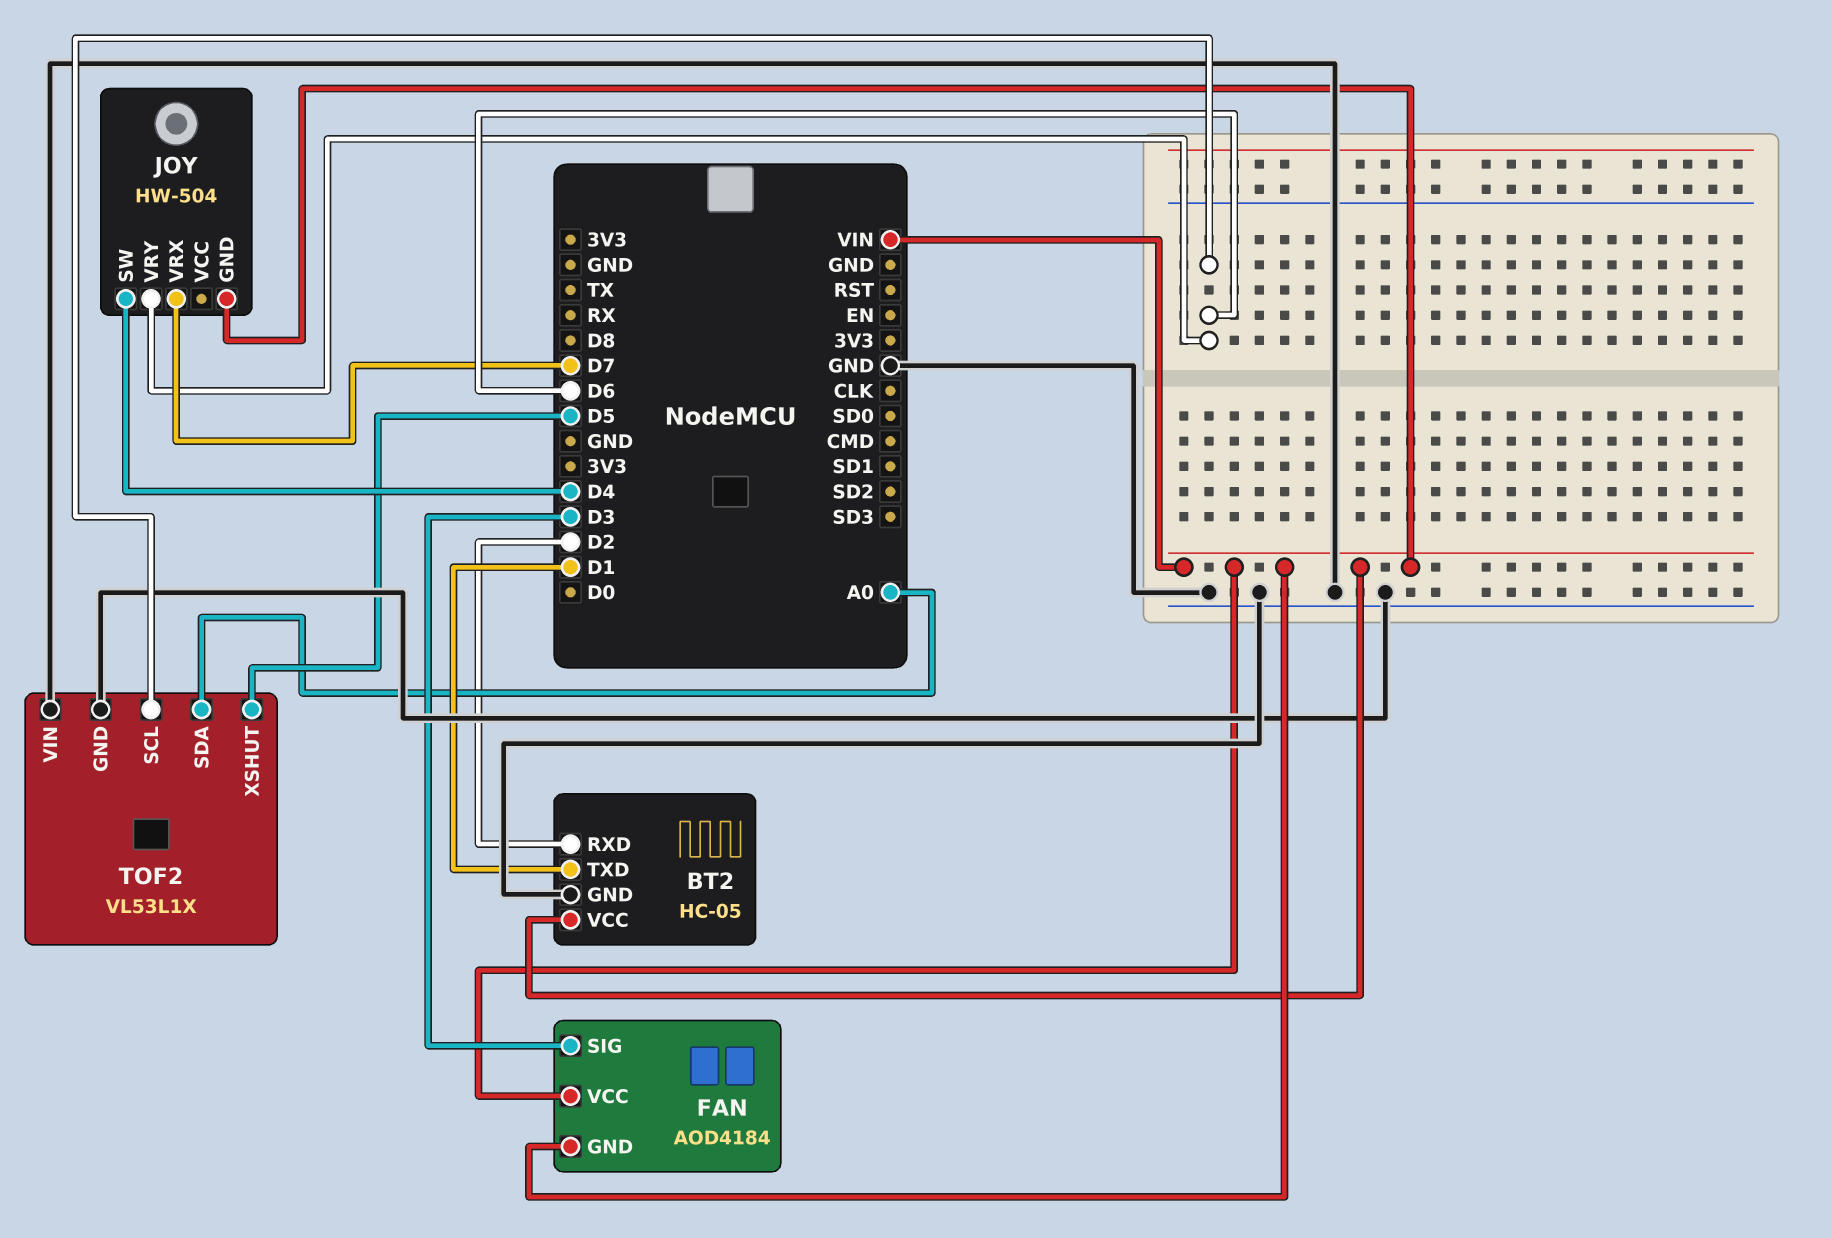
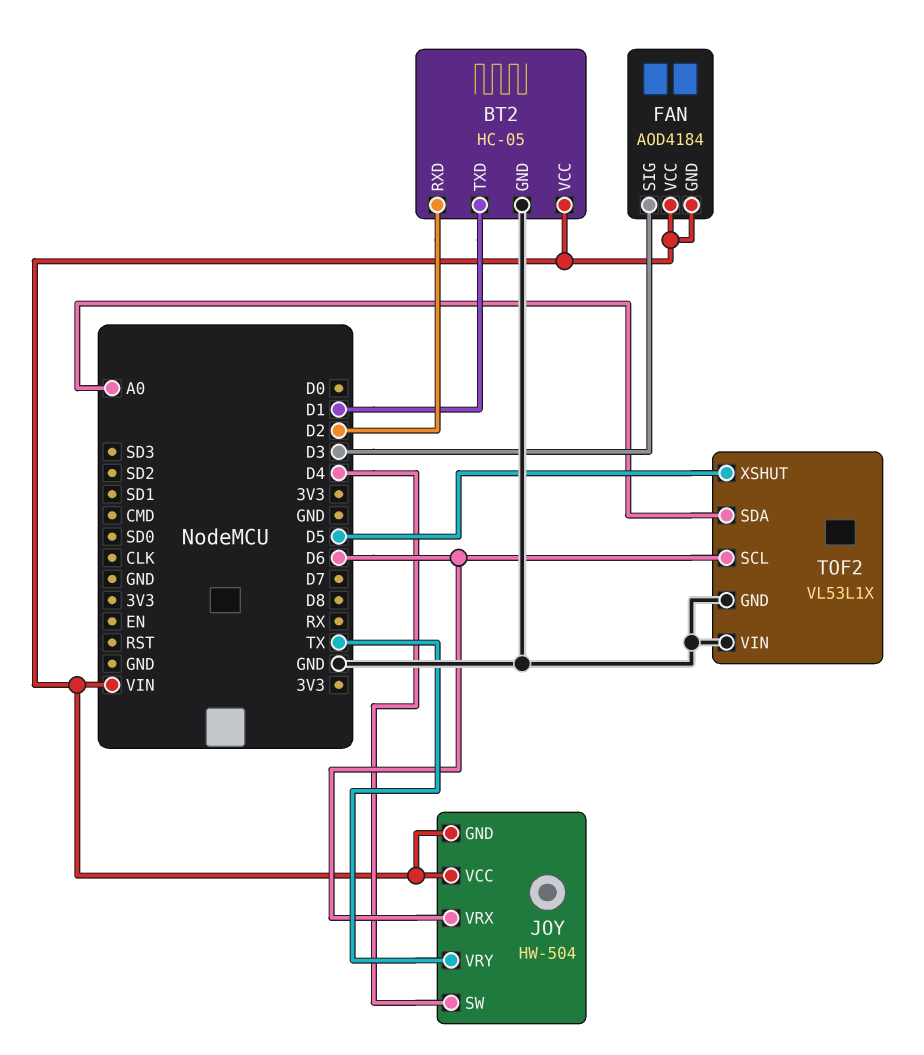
JOY pin VCC: none -> VIN
JOY pin VRX: D7 -> D6
JOY pin VRY: D6 -> TX

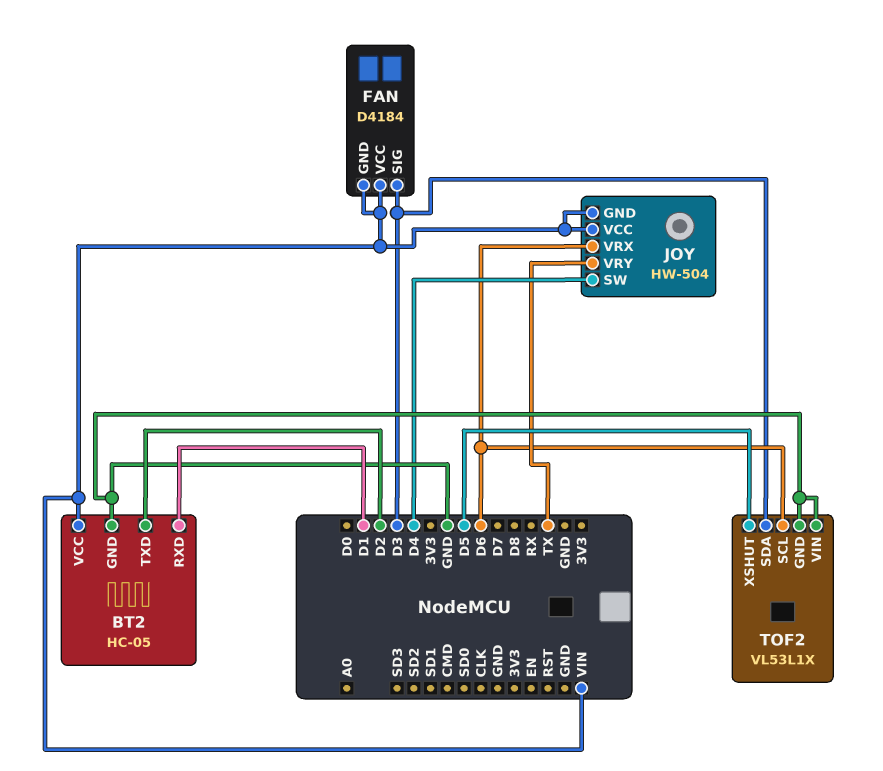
BT2 pin RXD: D2 -> D1
BT2 pin TXD: D1 -> D2
FAN: AOD4184 -> D4184
TOF2 pin SDA: A0 -> D3

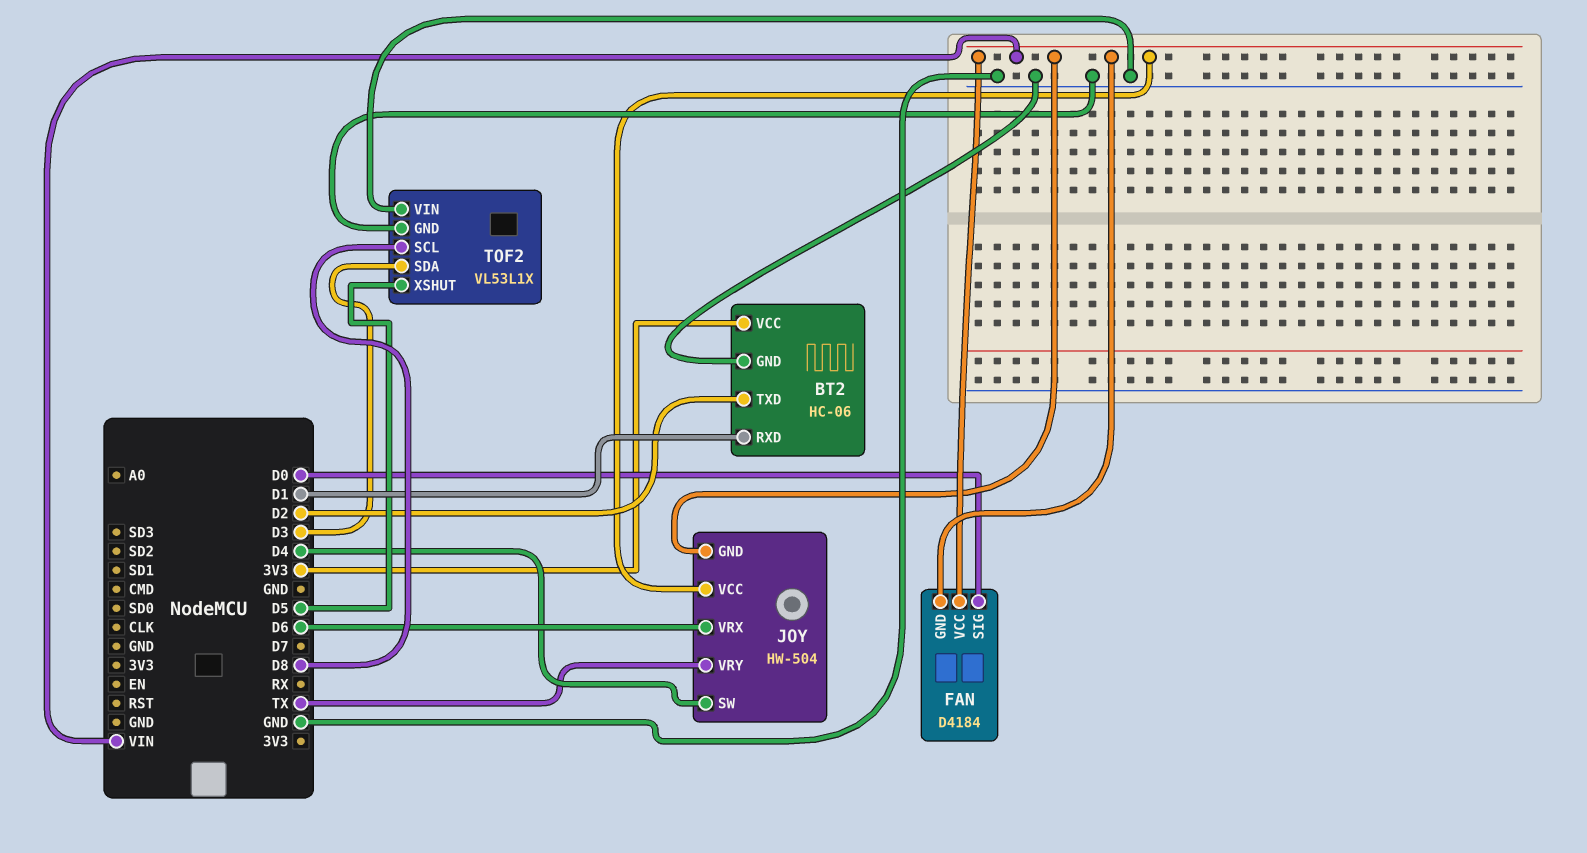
BT2: HC-05 -> HC-06
BT2 pin VCC: VIN -> 3V3
FAN pin SIG: D3 -> D0
TOF2 pin SCL: D6 -> D8

